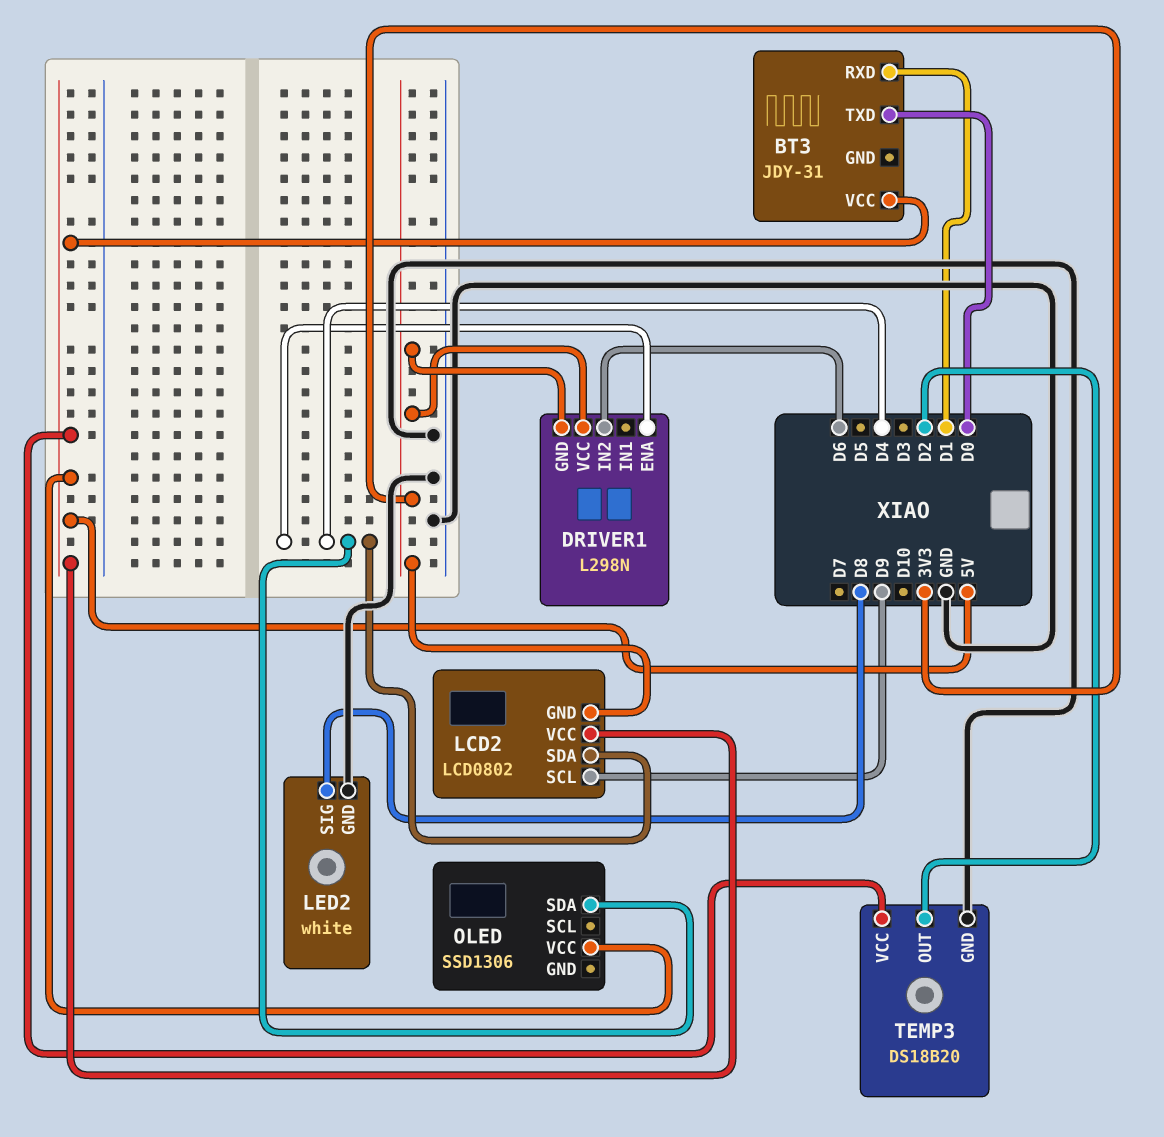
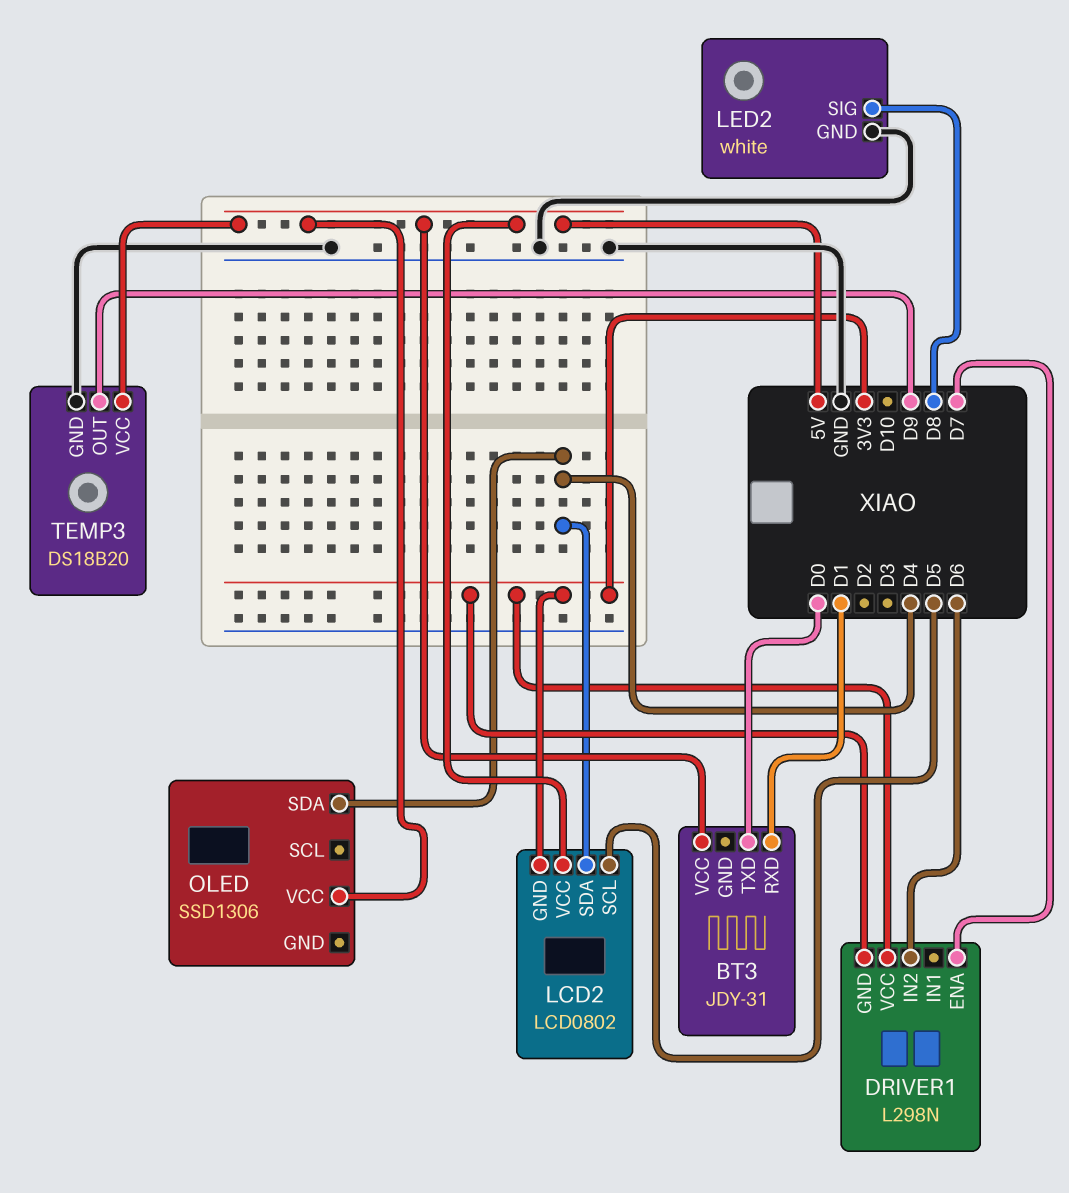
DRIVER1 pin ENA: D4 -> D7
LCD2 pin SCL: D9 -> D5
TEMP3 pin OUT: D2 -> D9

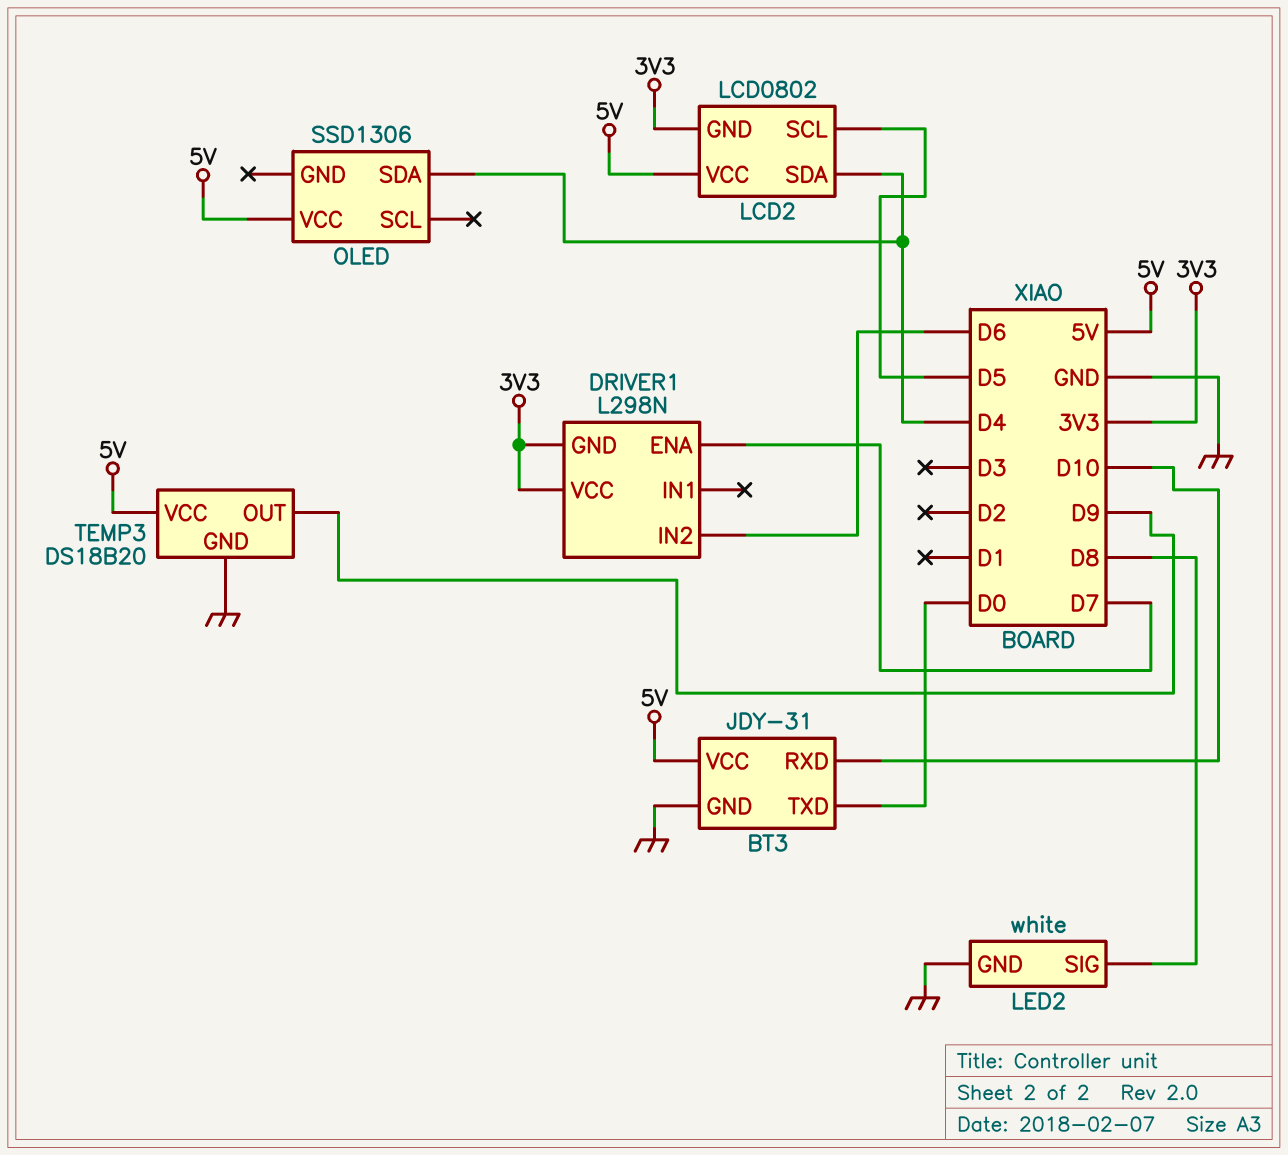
BT3 pin GND: none -> GND
BT3 pin RXD: D1 -> D10

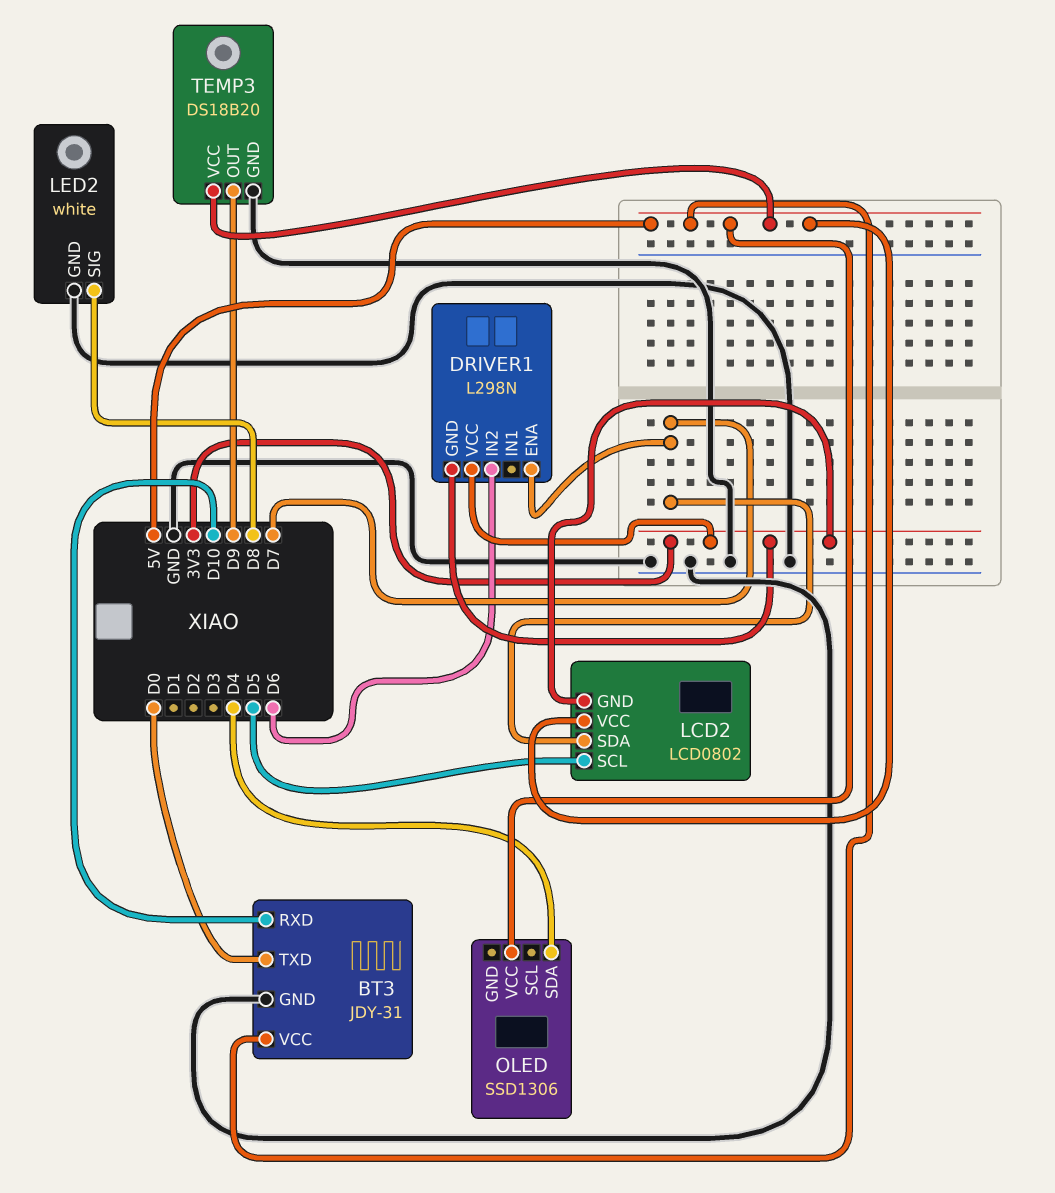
LCD2 pin SDA: D4 -> D7

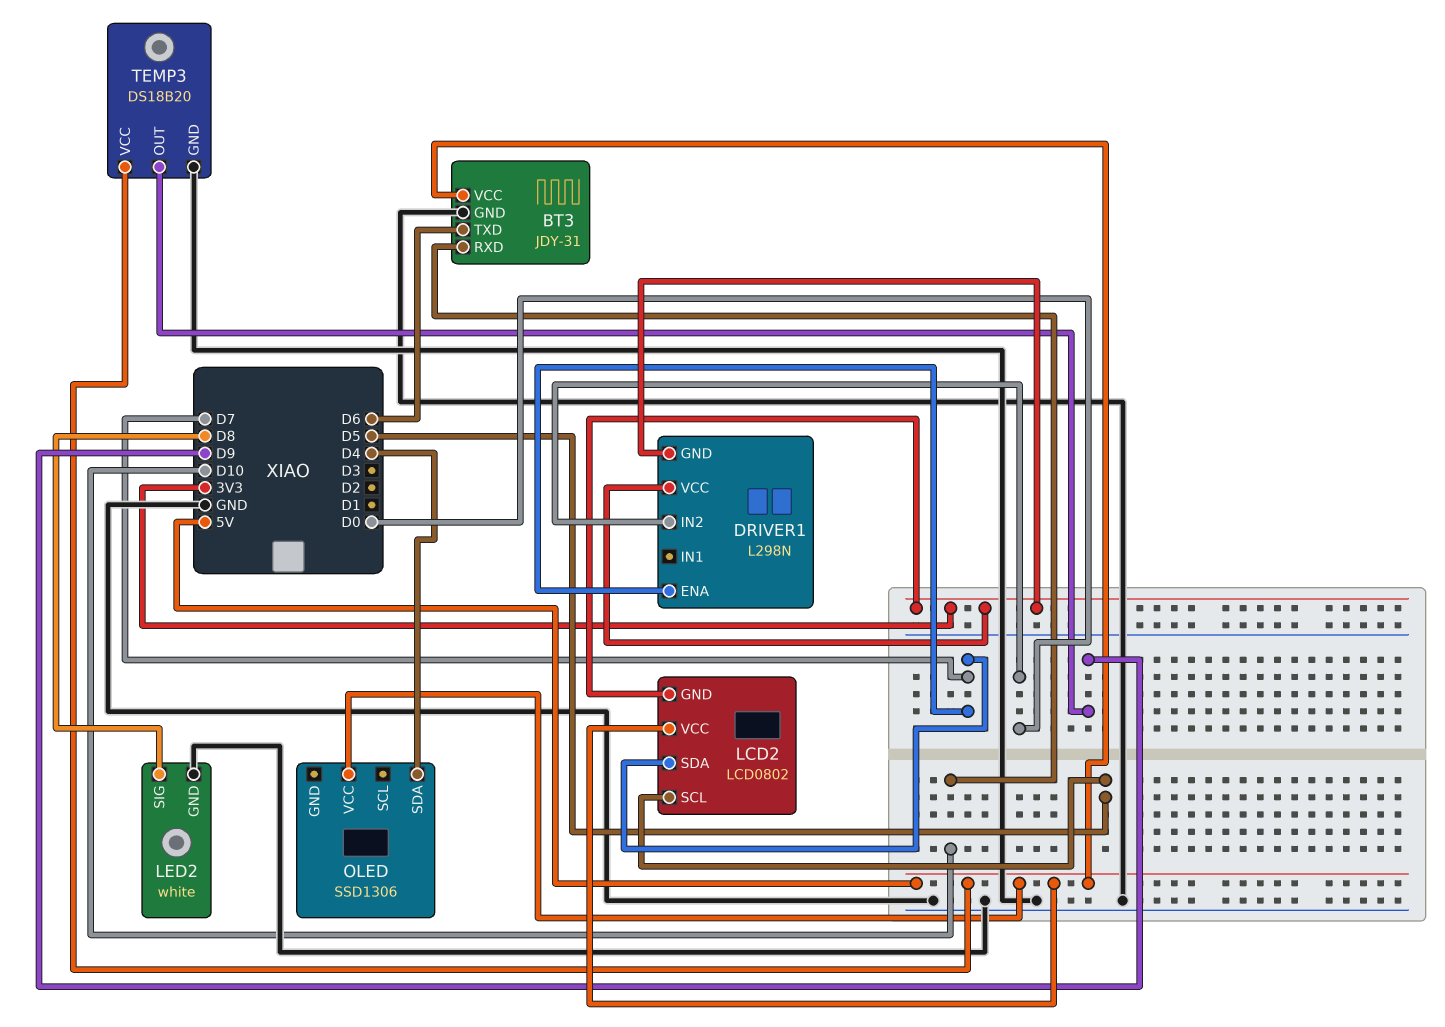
BT3 pin TXD: D0 -> D6
DRIVER1 pin IN2: D6 -> D0

